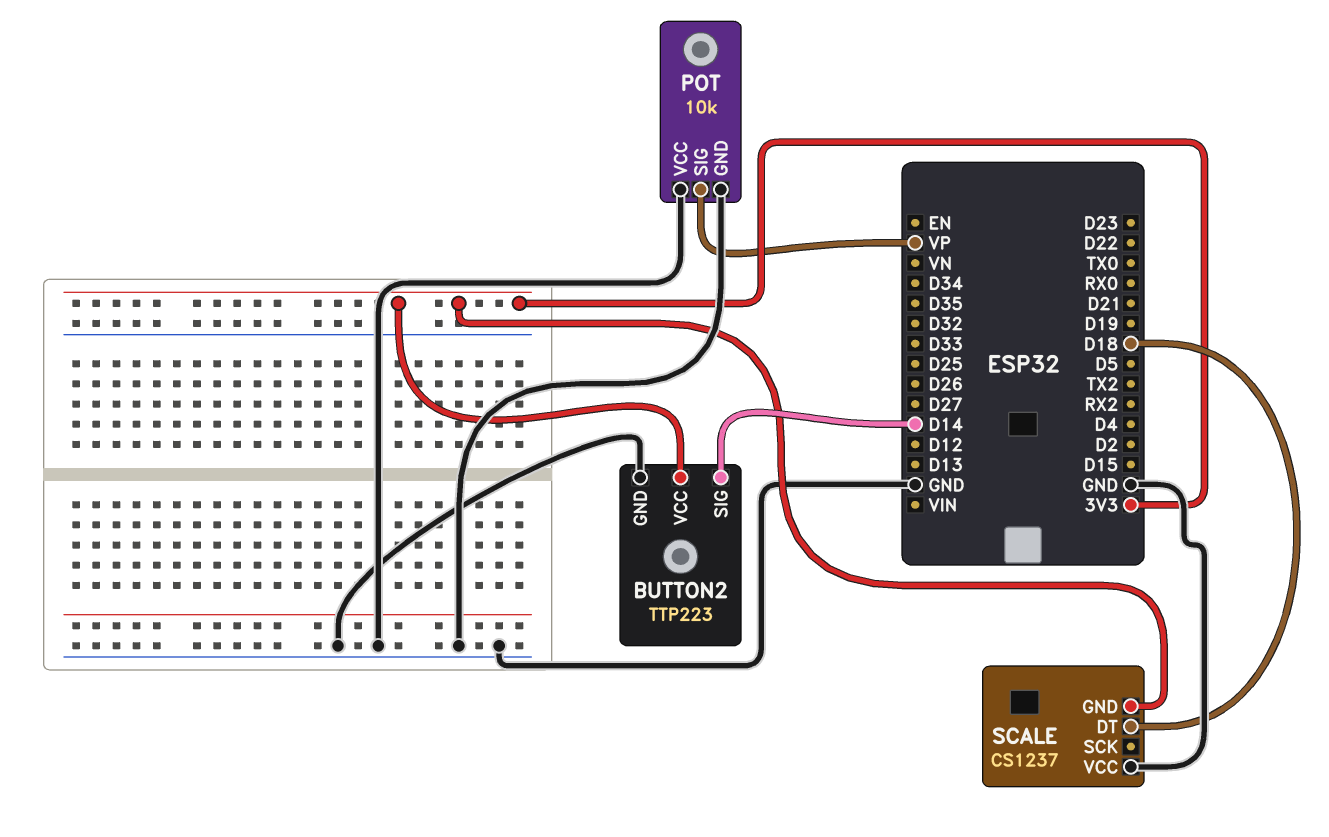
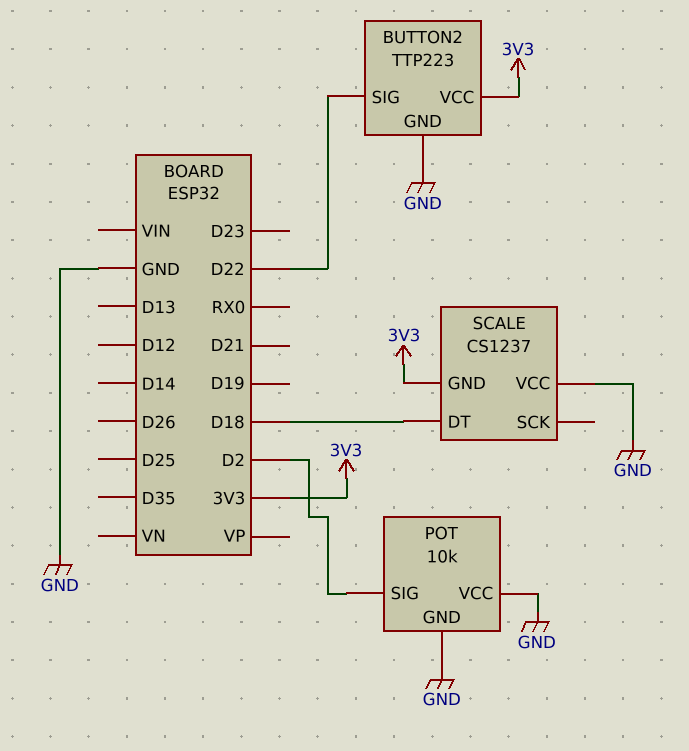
BUTTON2 pin SIG: D14 -> D22
POT pin SIG: VP -> D2

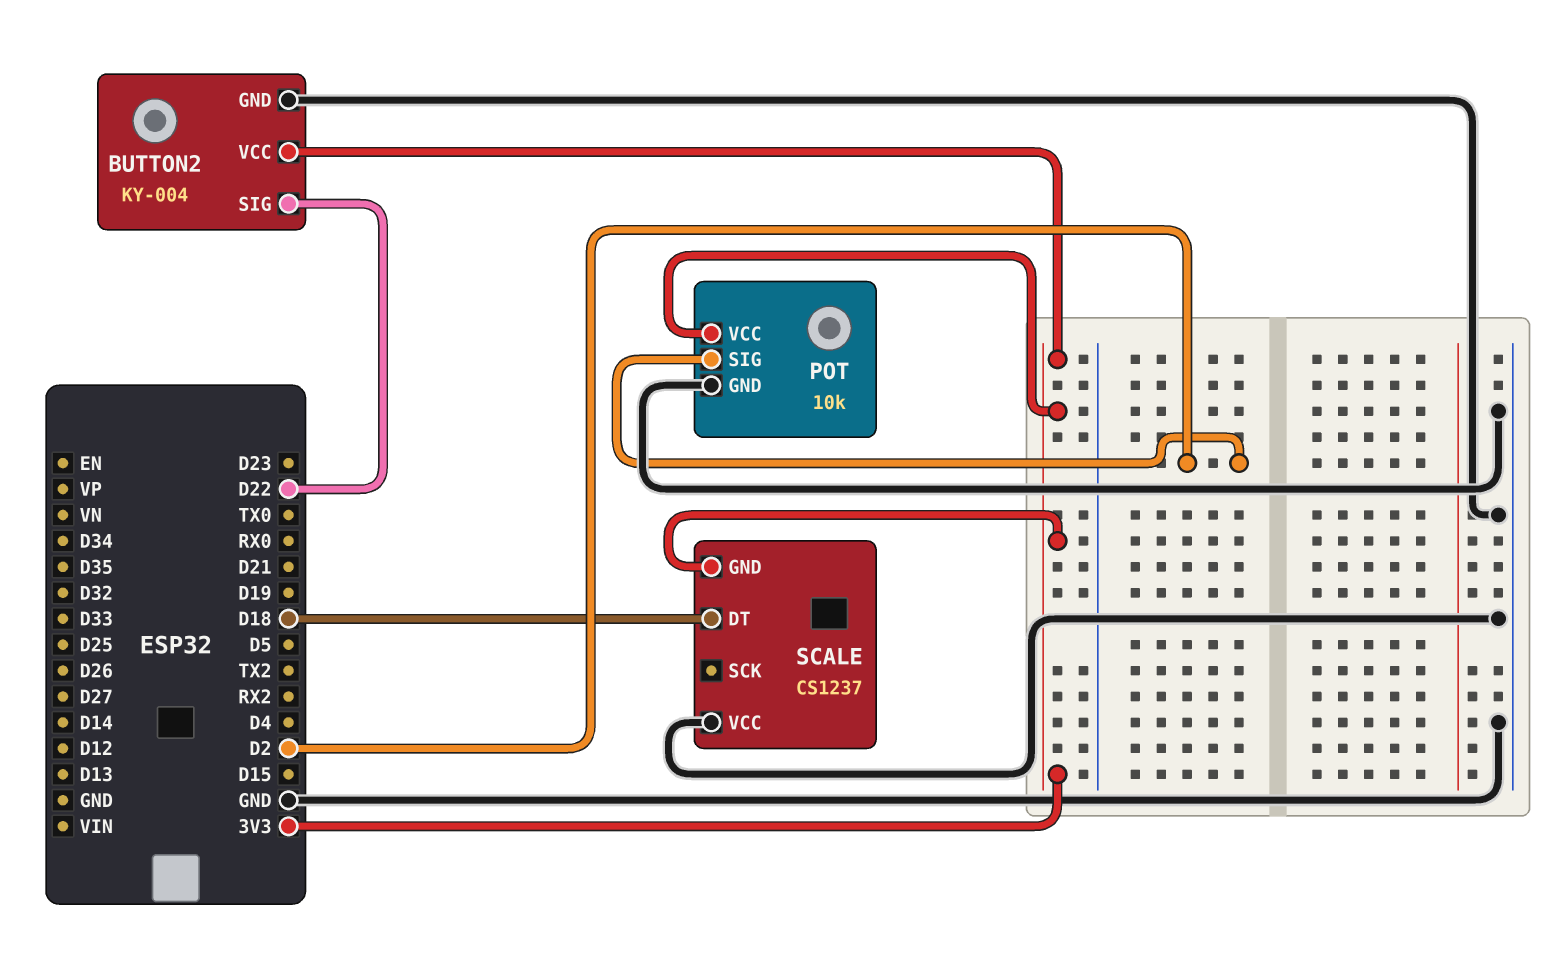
BUTTON2: TTP223 -> KY-004
POT pin VCC: GND -> 3V3

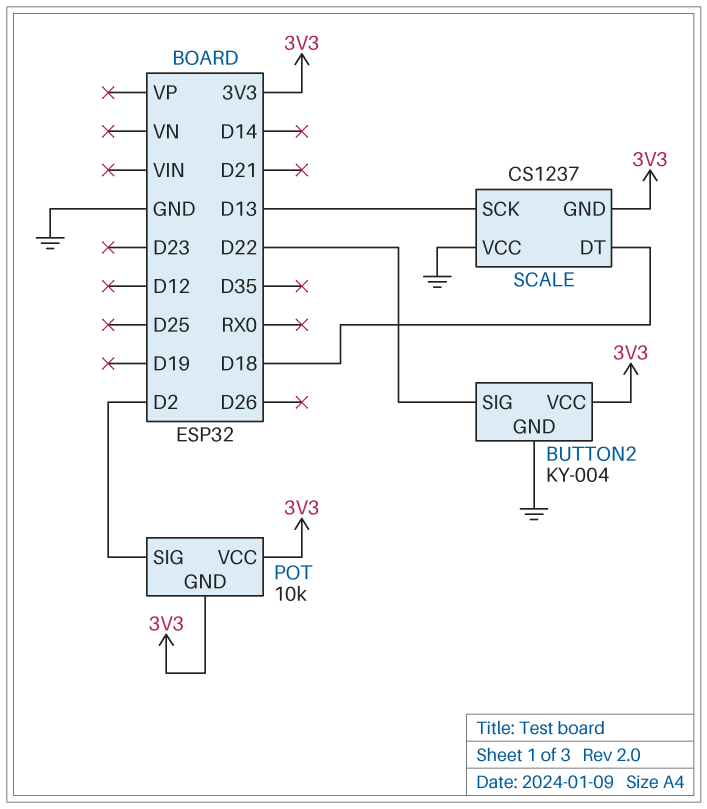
POT pin GND: GND -> 3V3
SCALE pin SCK: none -> D13

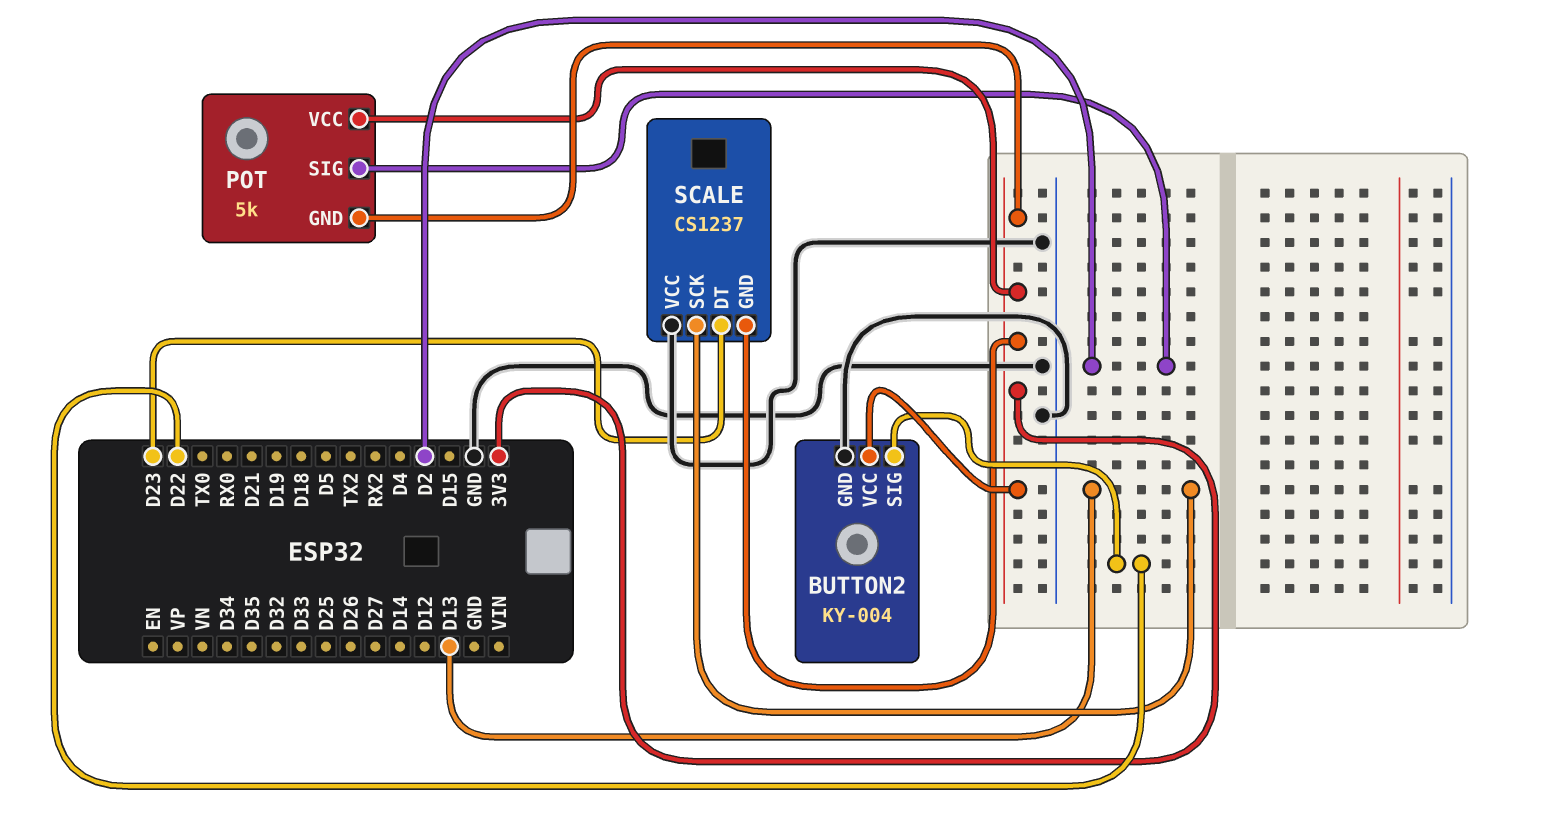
POT: 10k -> 5k
SCALE pin DT: D18 -> D23

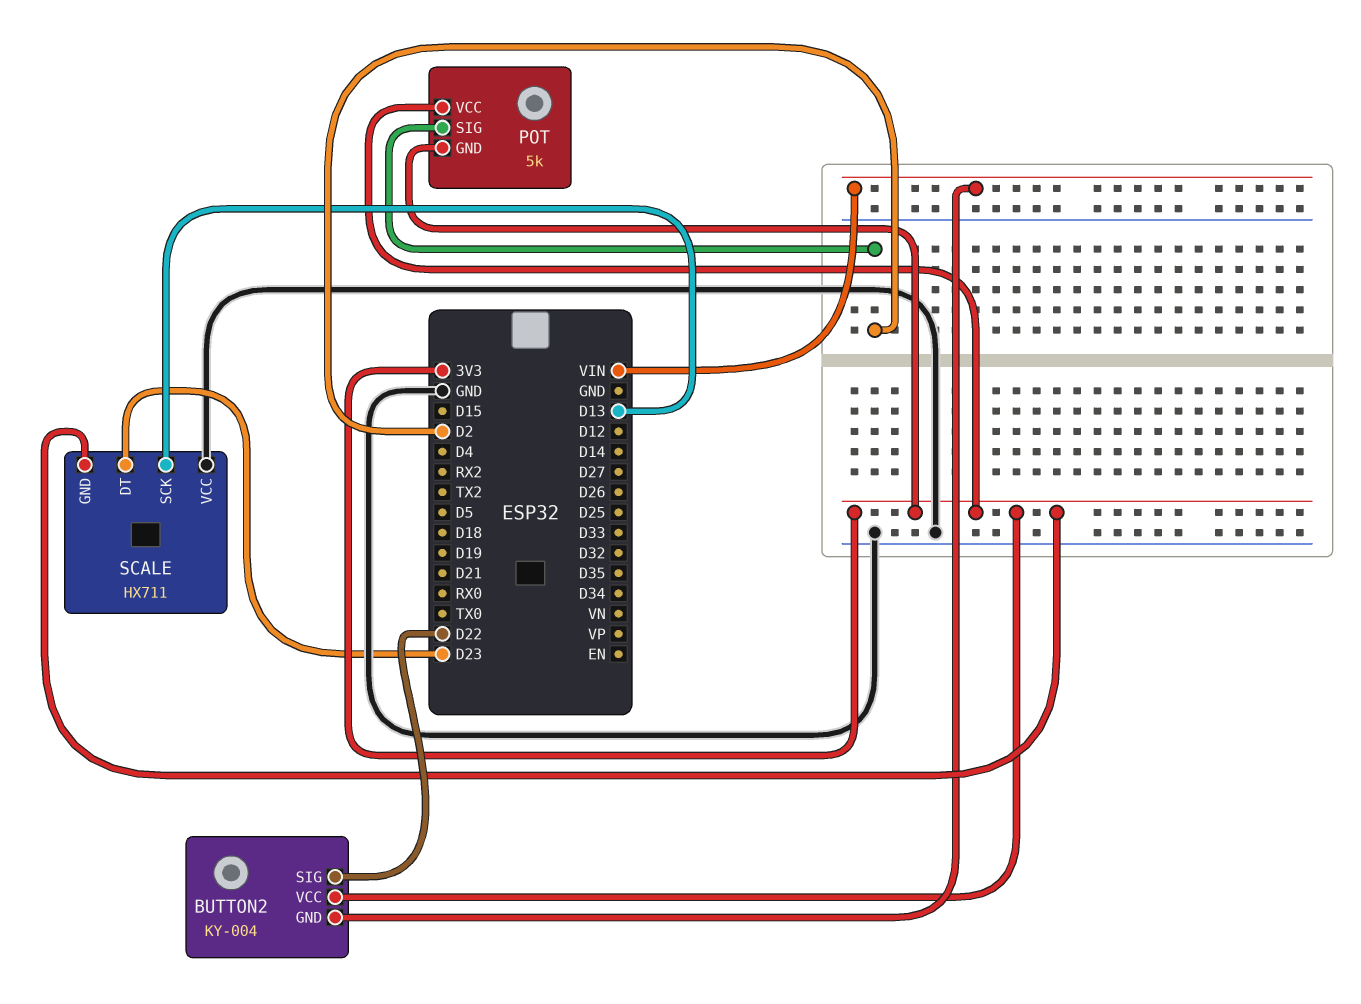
BUTTON2 pin GND: GND -> VIN
SCALE: CS1237 -> HX711

